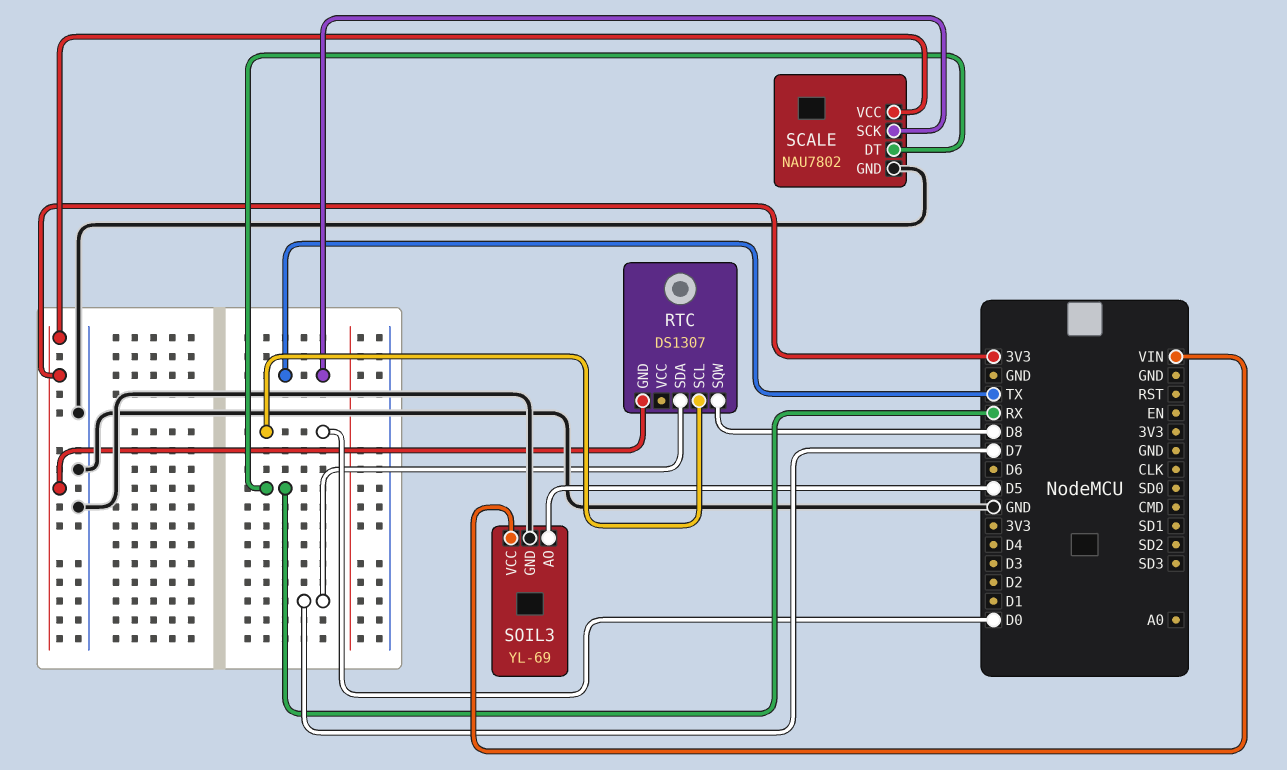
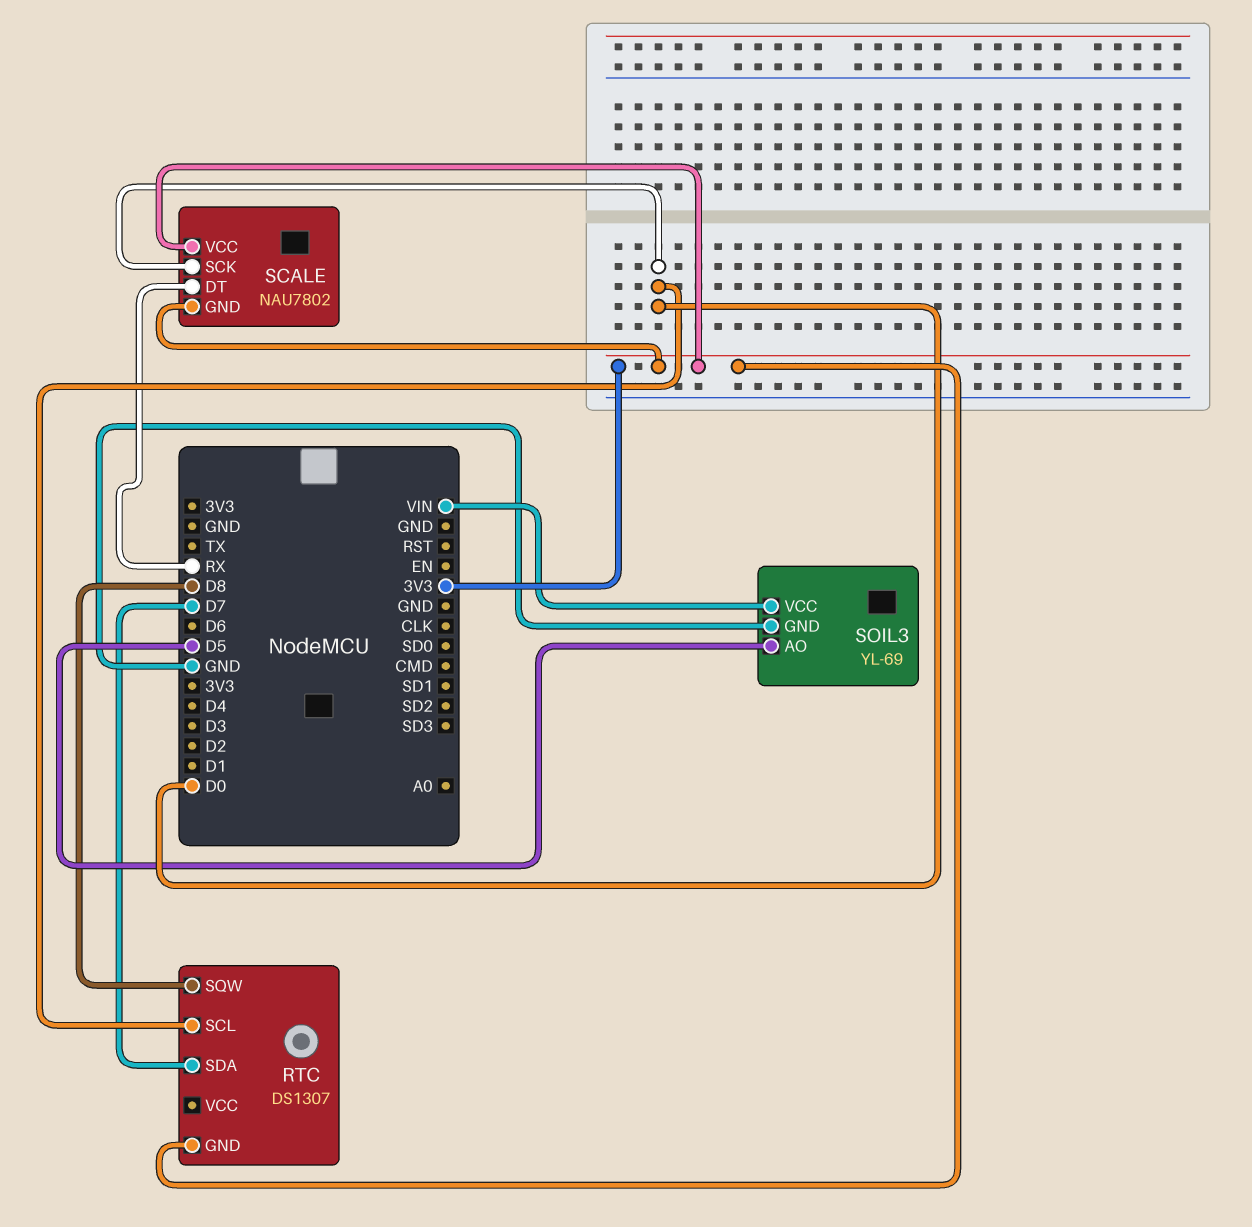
SCALE pin GND: GND -> 3V3
SCALE pin SCK: TX -> D0

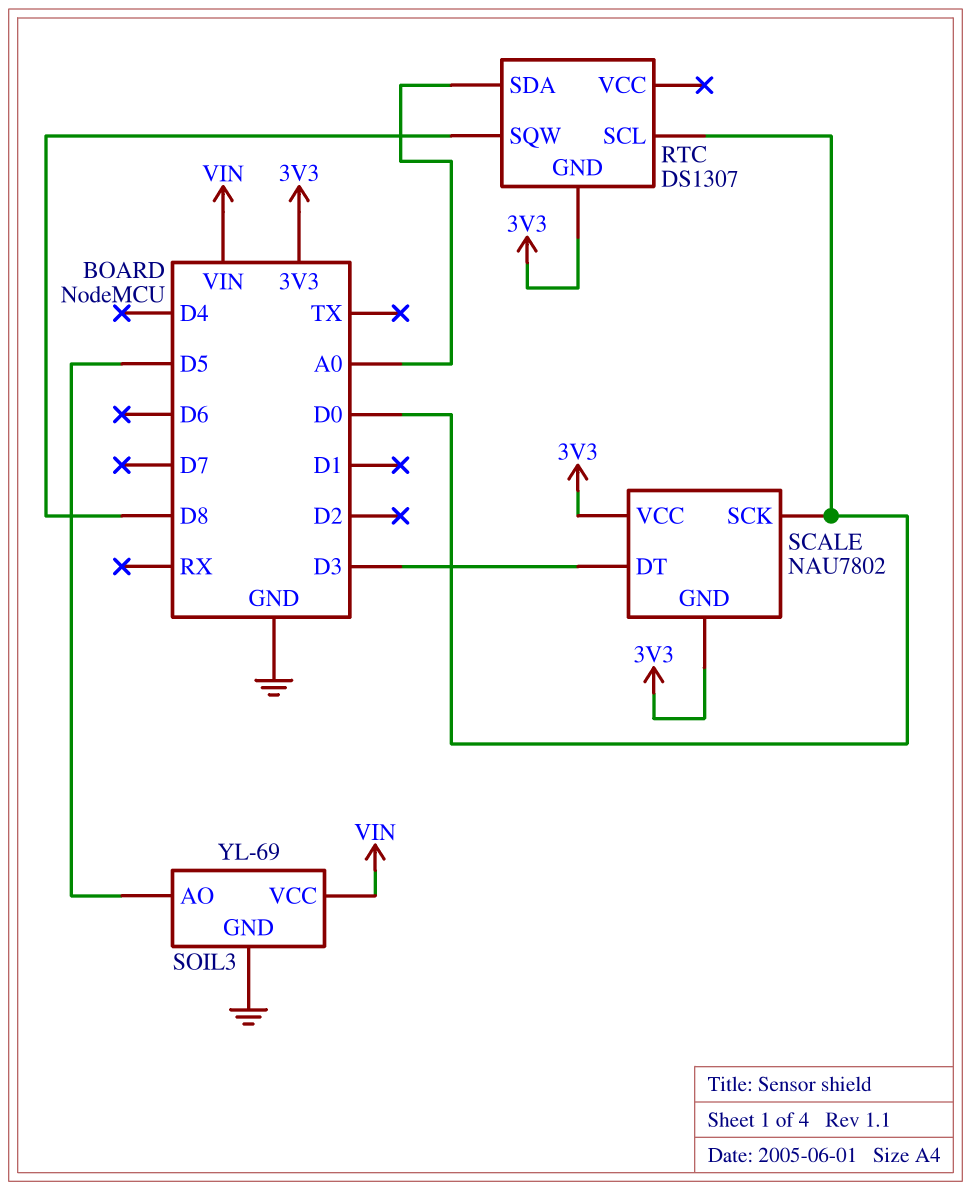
RTC pin SDA: D7 -> A0
SCALE pin DT: RX -> D3

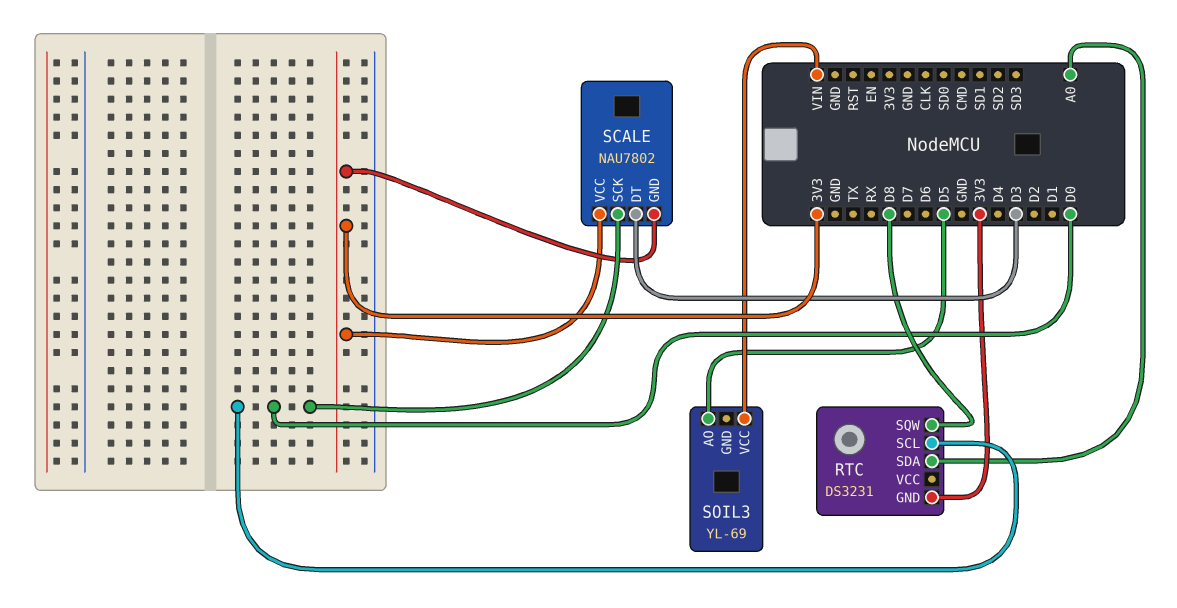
RTC: DS1307 -> DS3231
SOIL3 pin GND: GND -> none

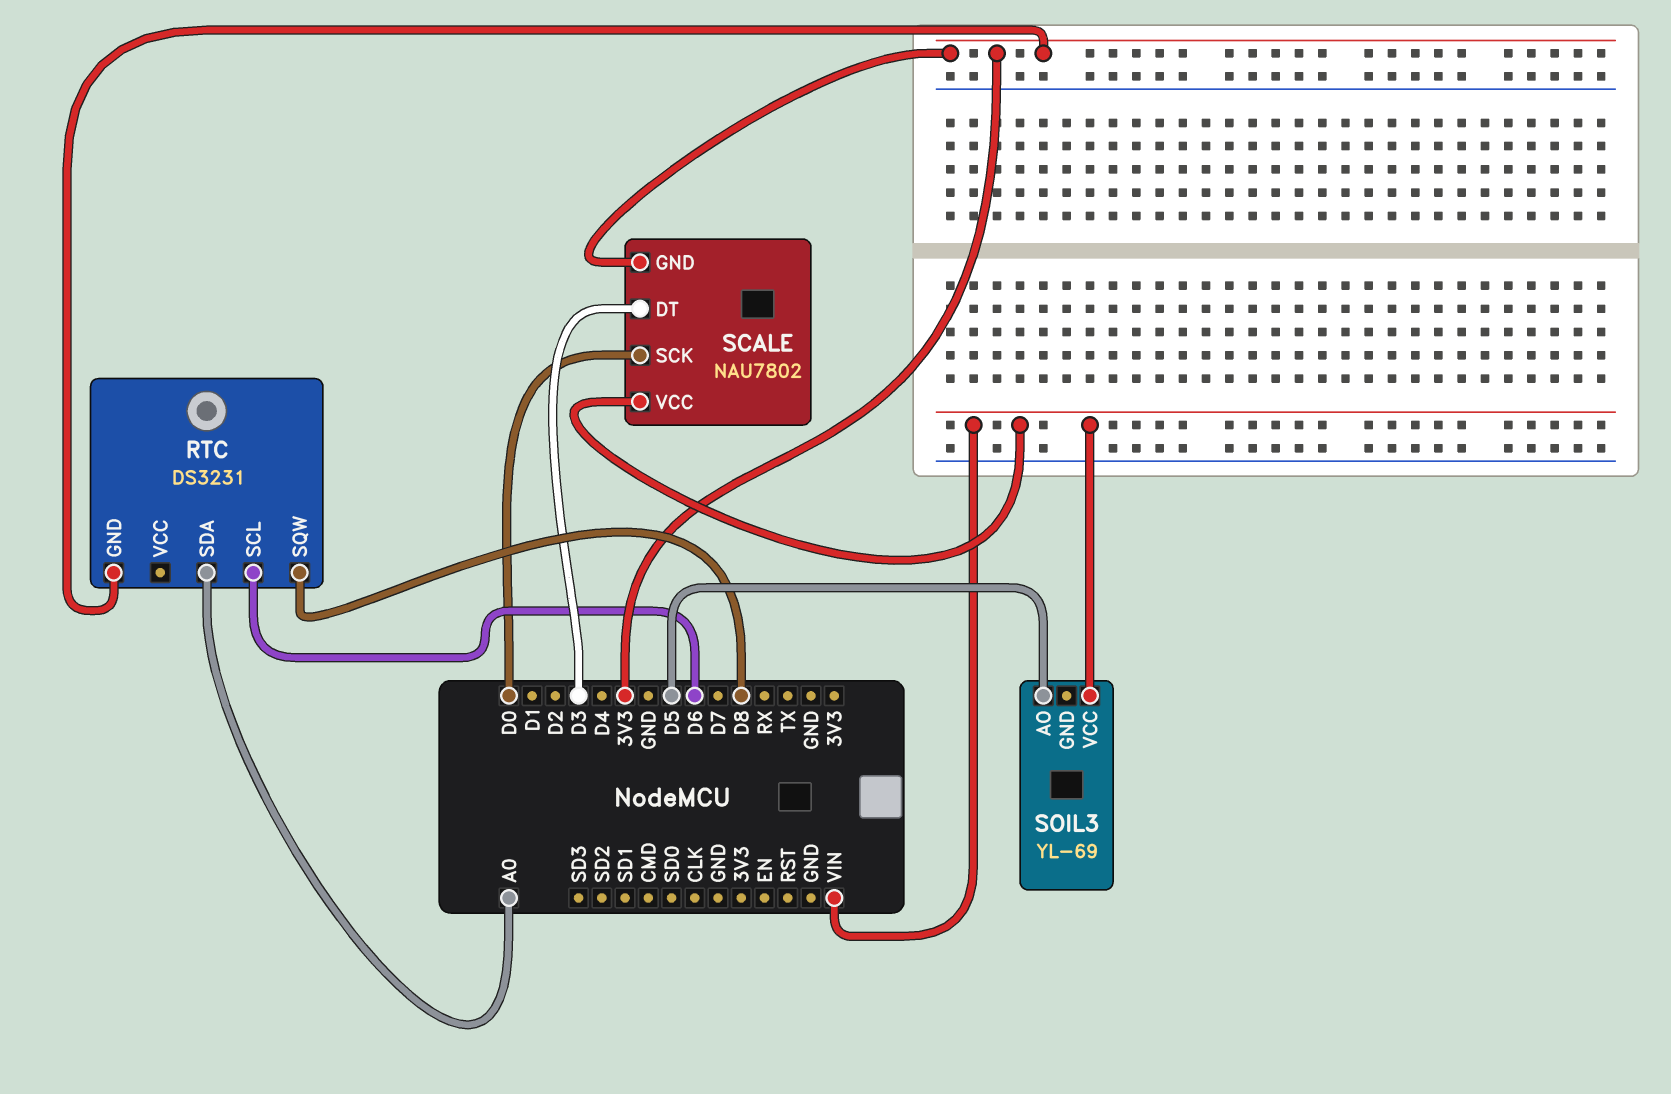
RTC pin SCL: D0 -> D6
SCALE pin VCC: 3V3 -> VIN

